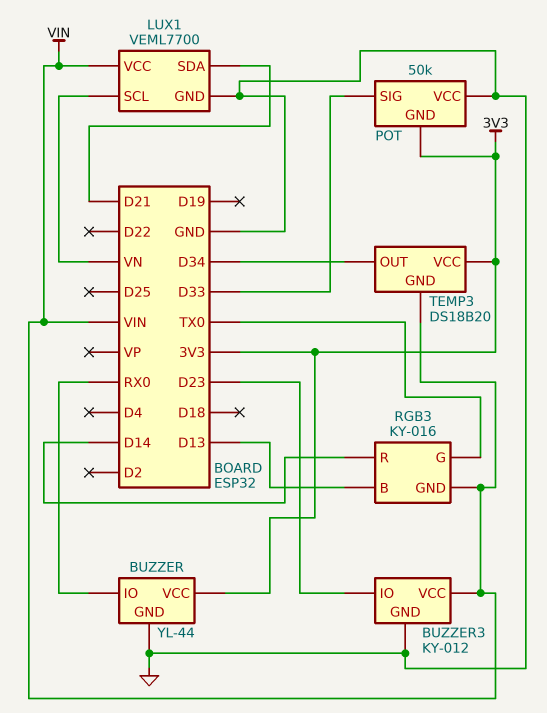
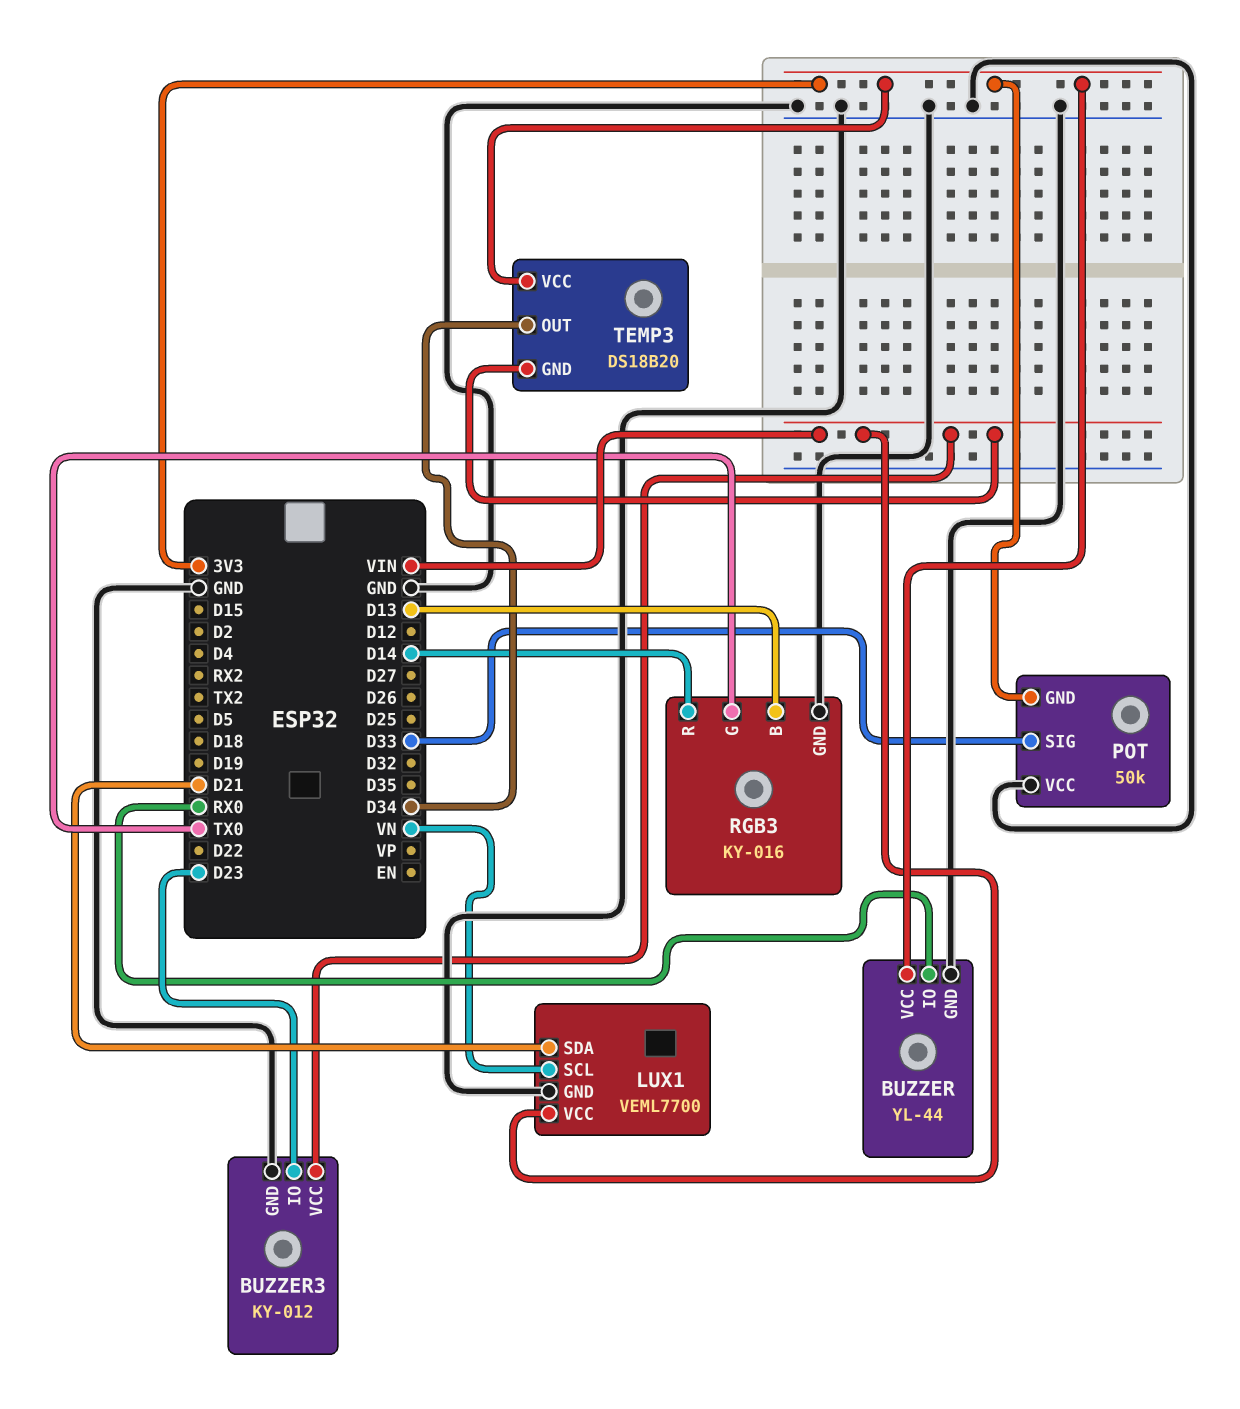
RGB3 pin GND: VIN -> GND

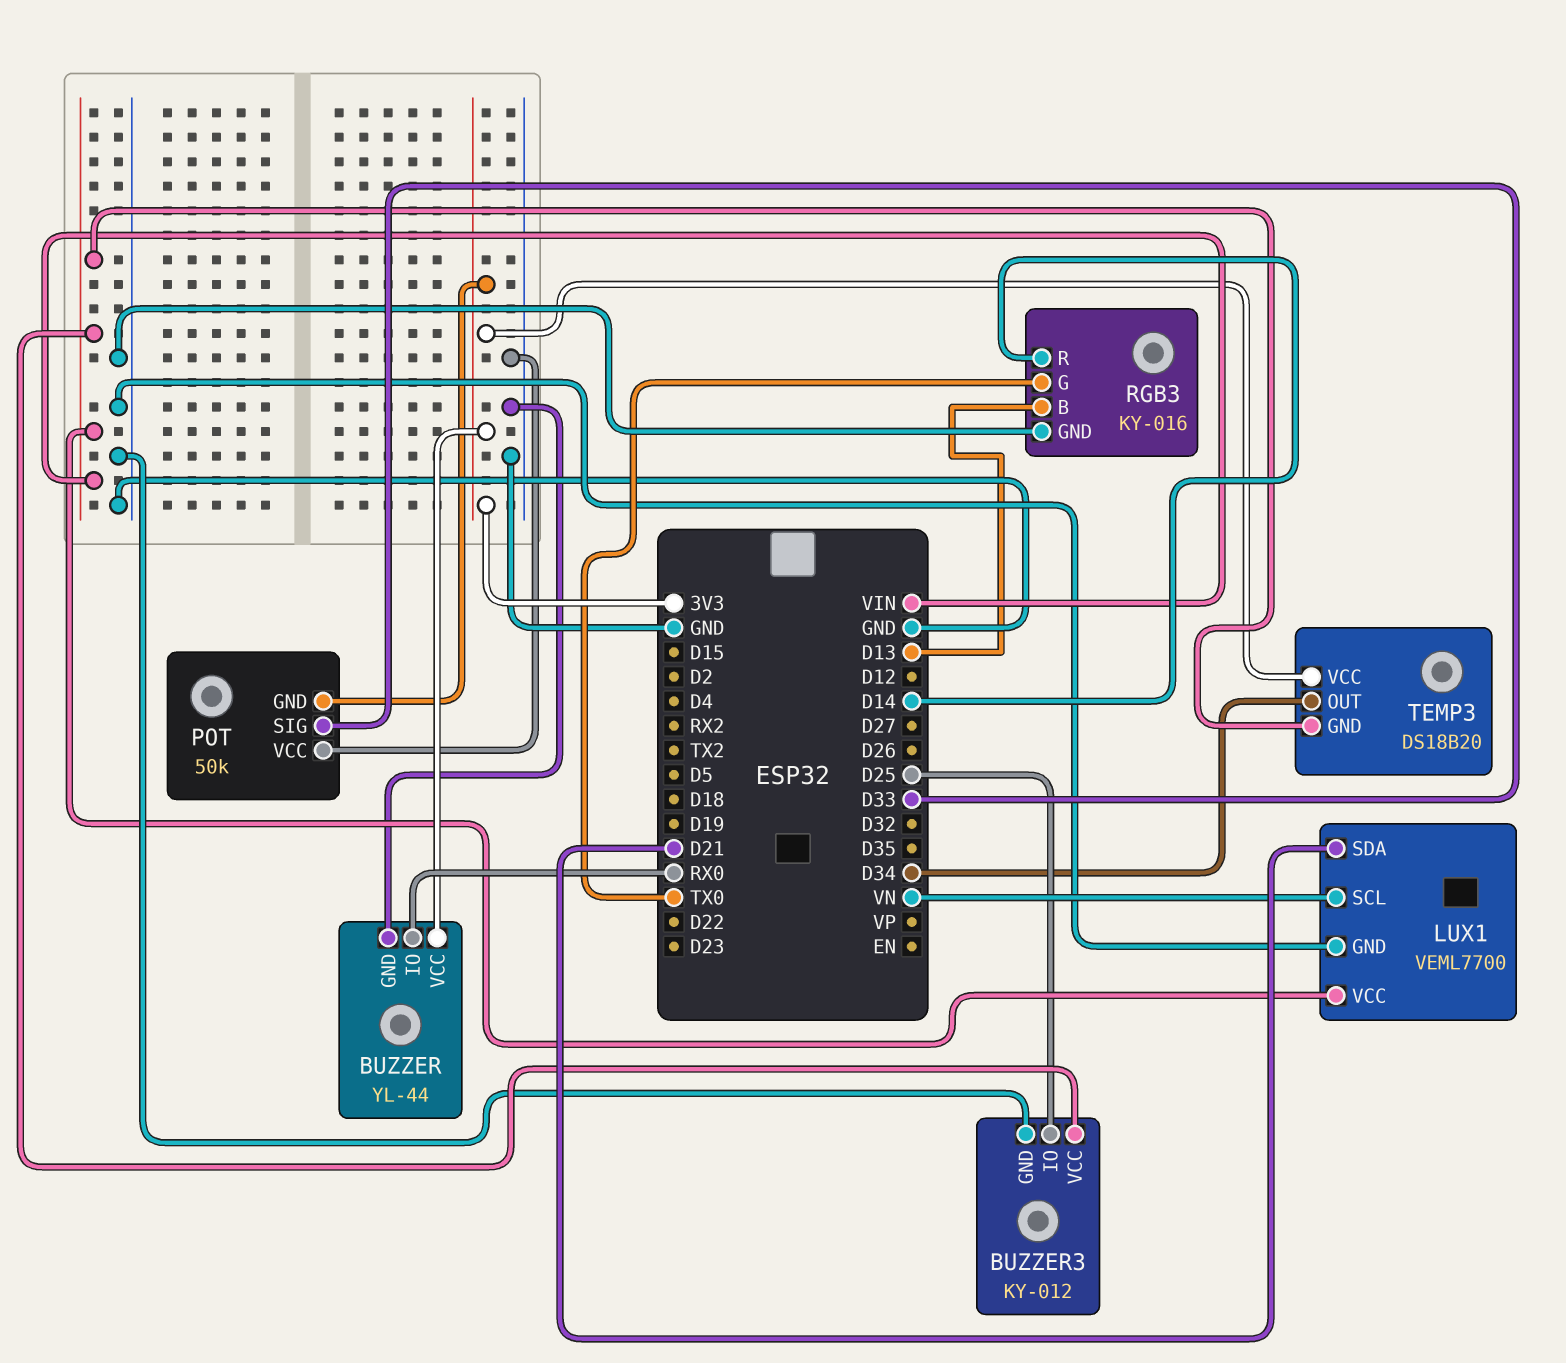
BUZZER3 pin IO: D23 -> D25

